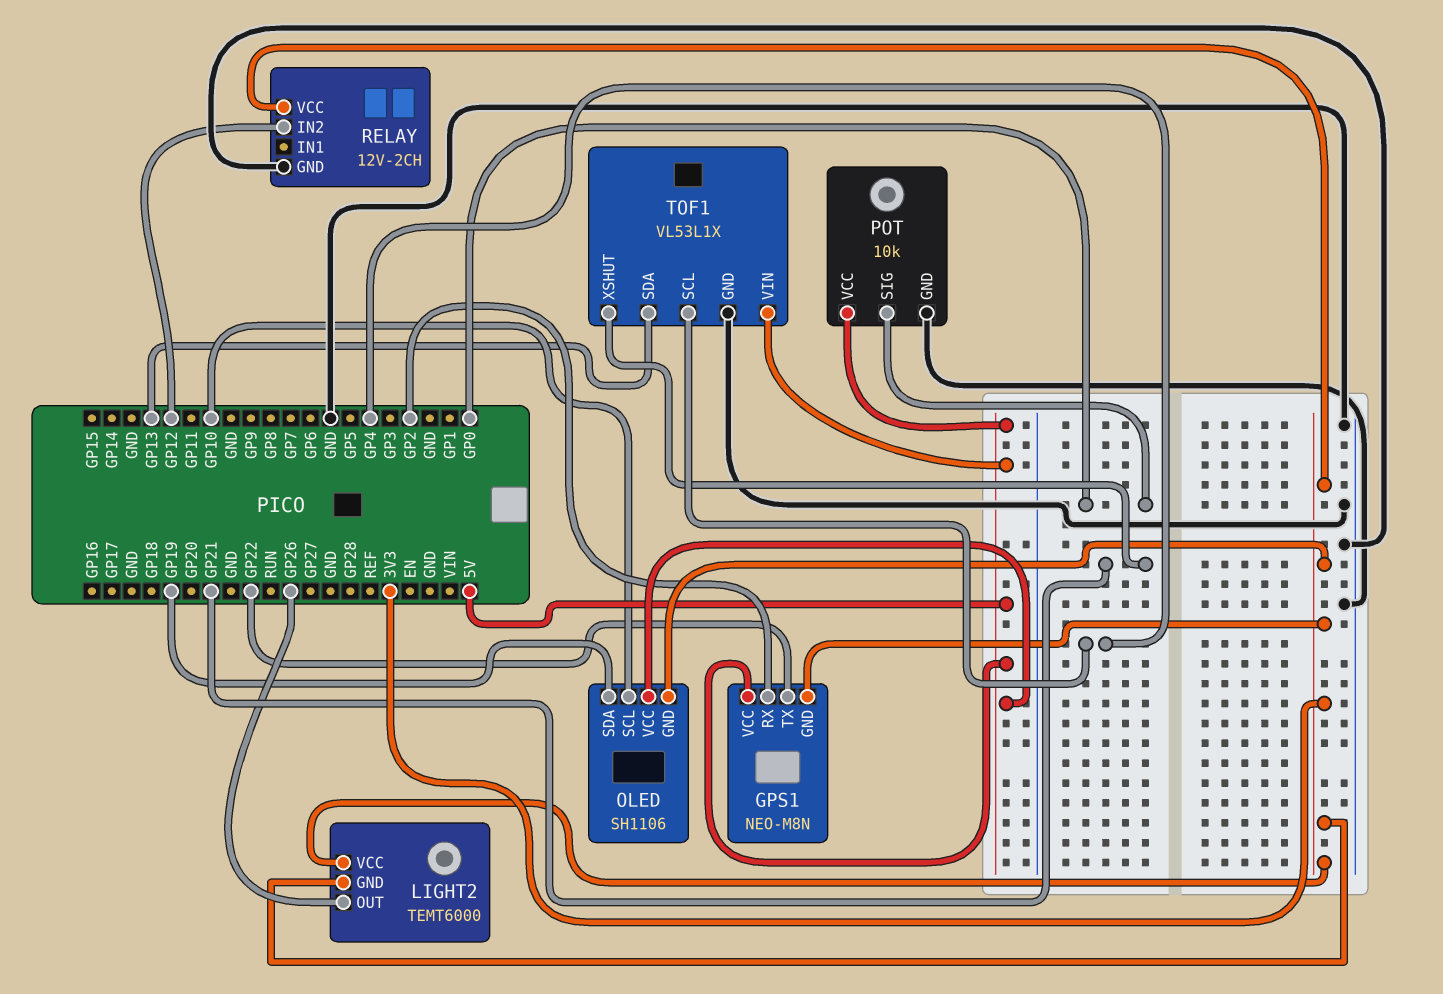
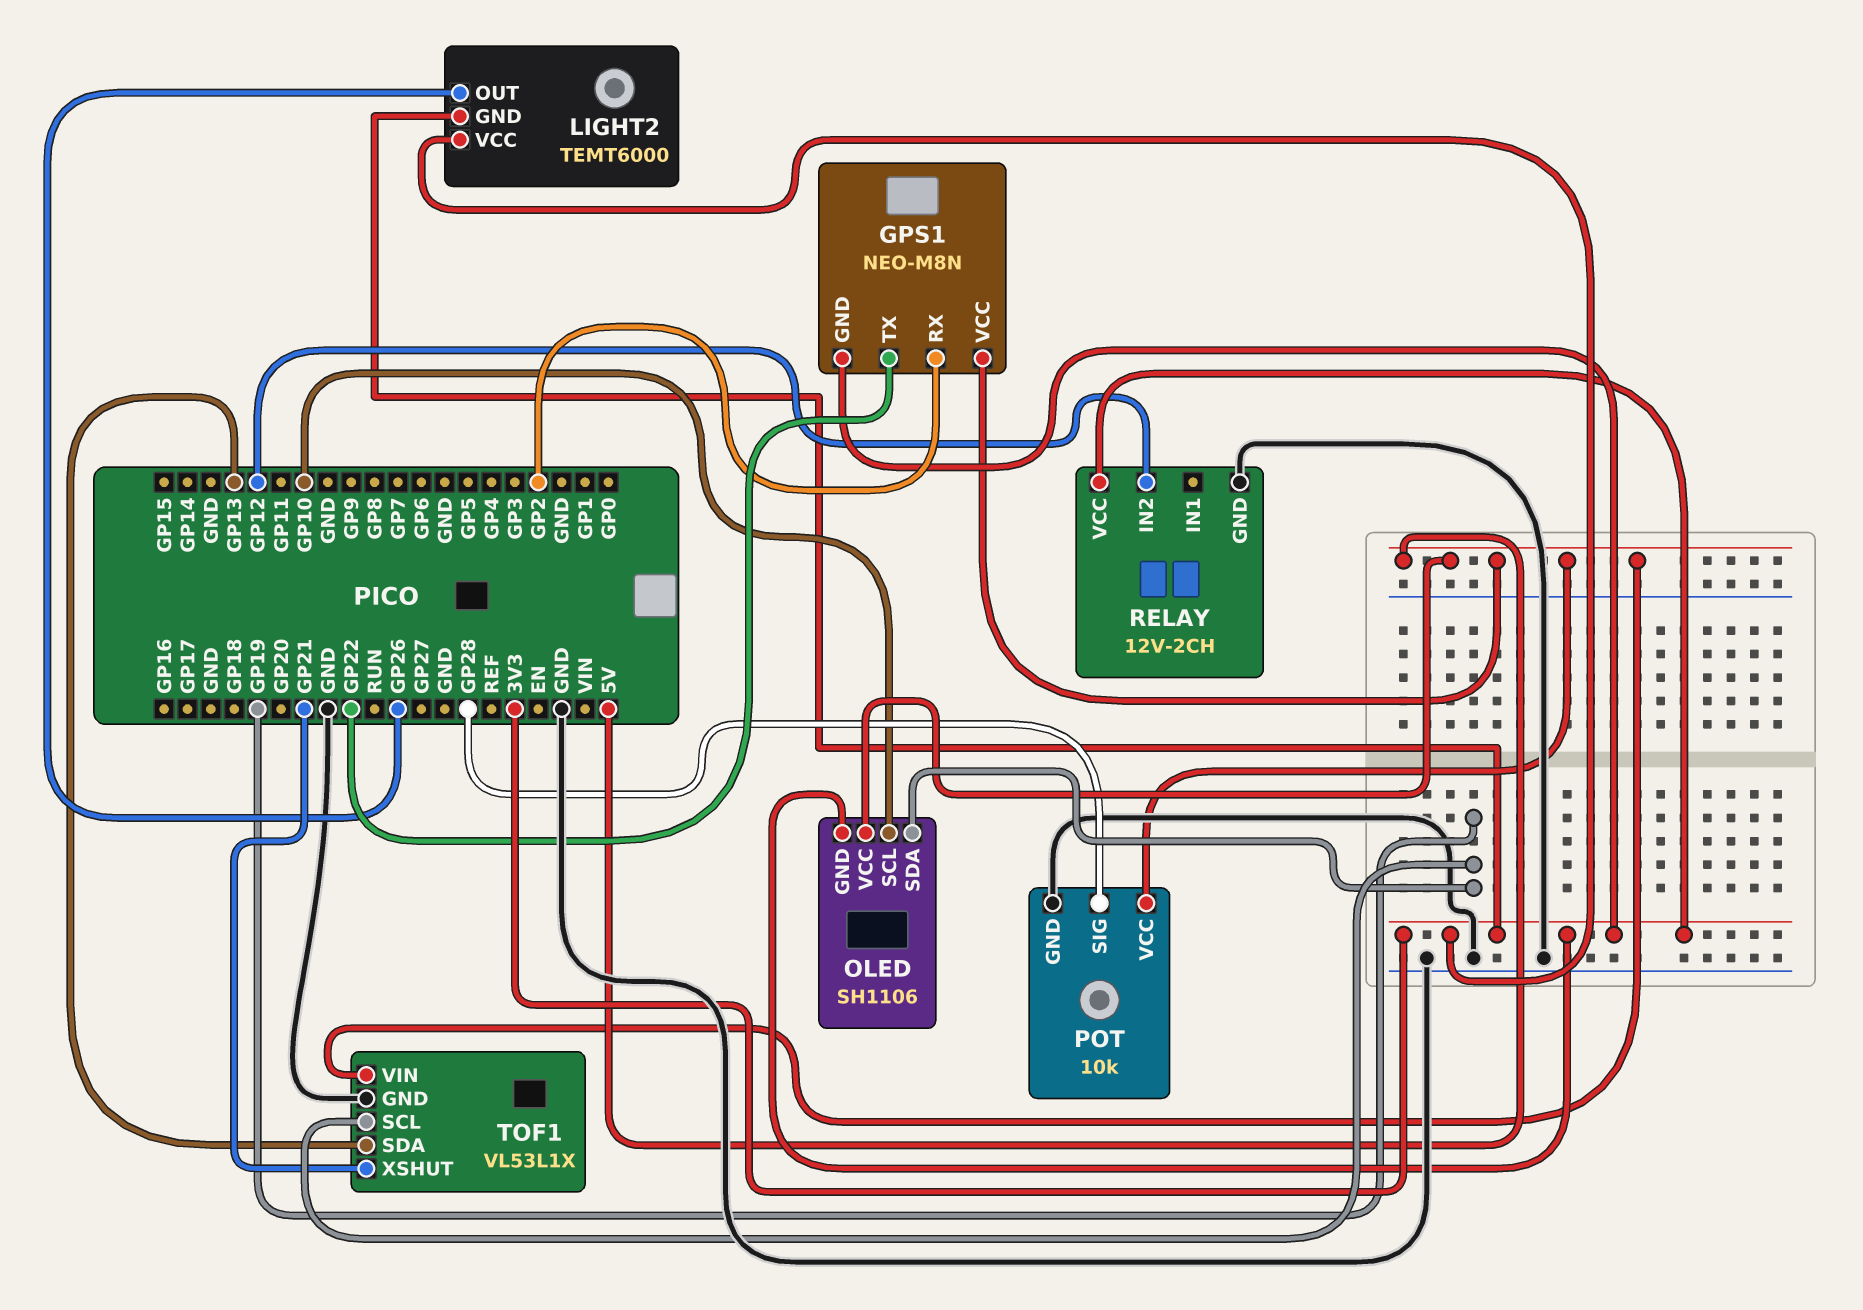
POT pin SIG: GP0 -> GP28
TOF1 pin SCL: GP4 -> GP19

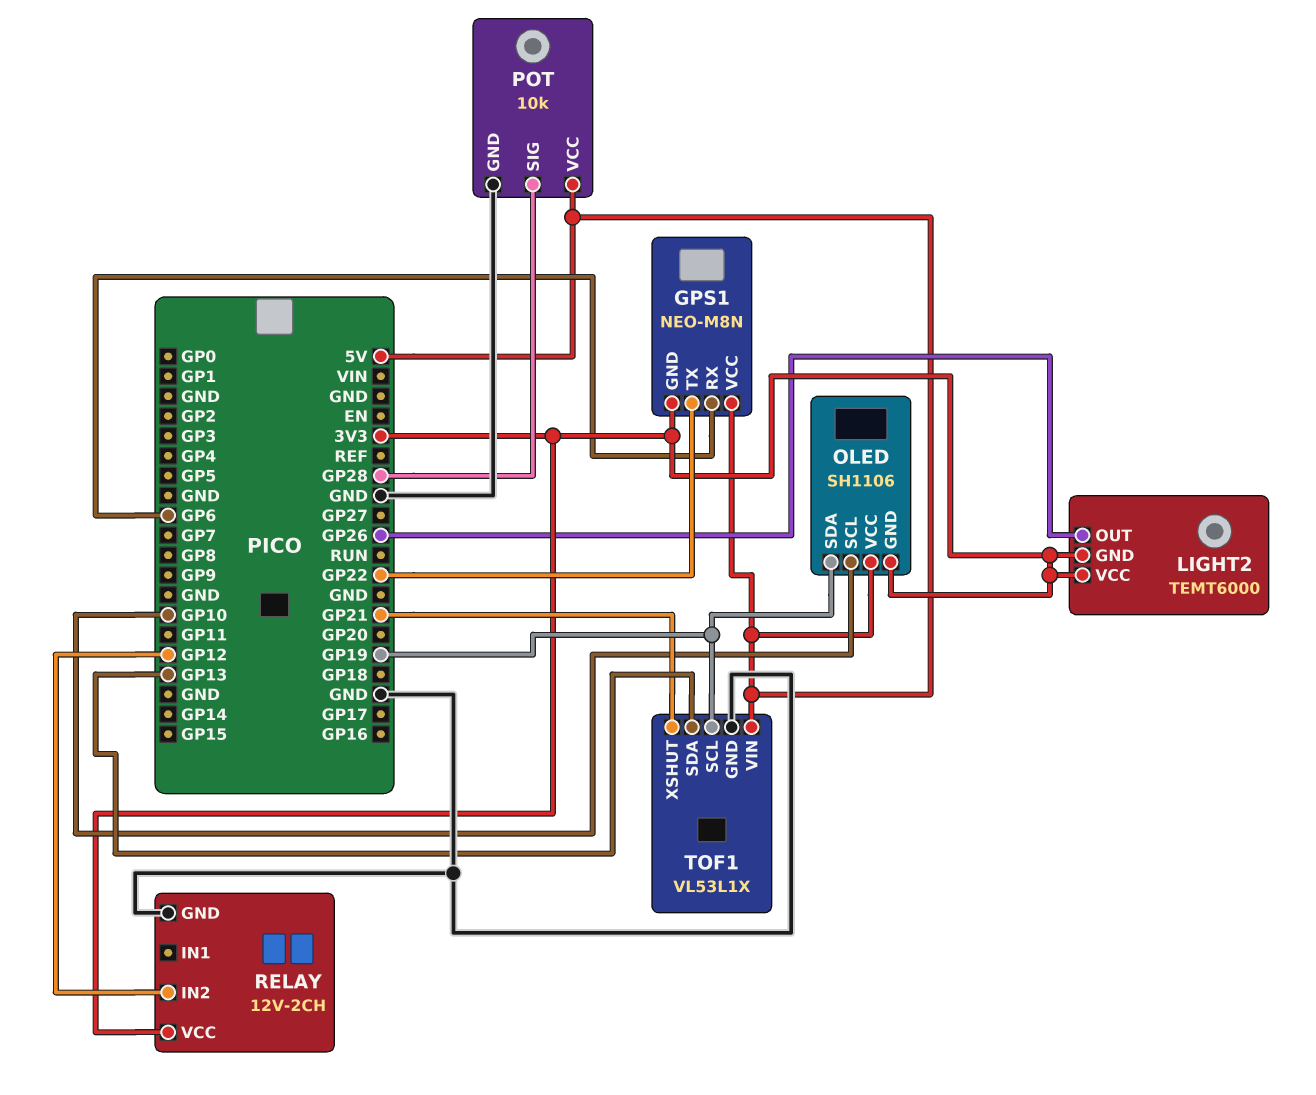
GPS1 pin RX: GP2 -> GP6

